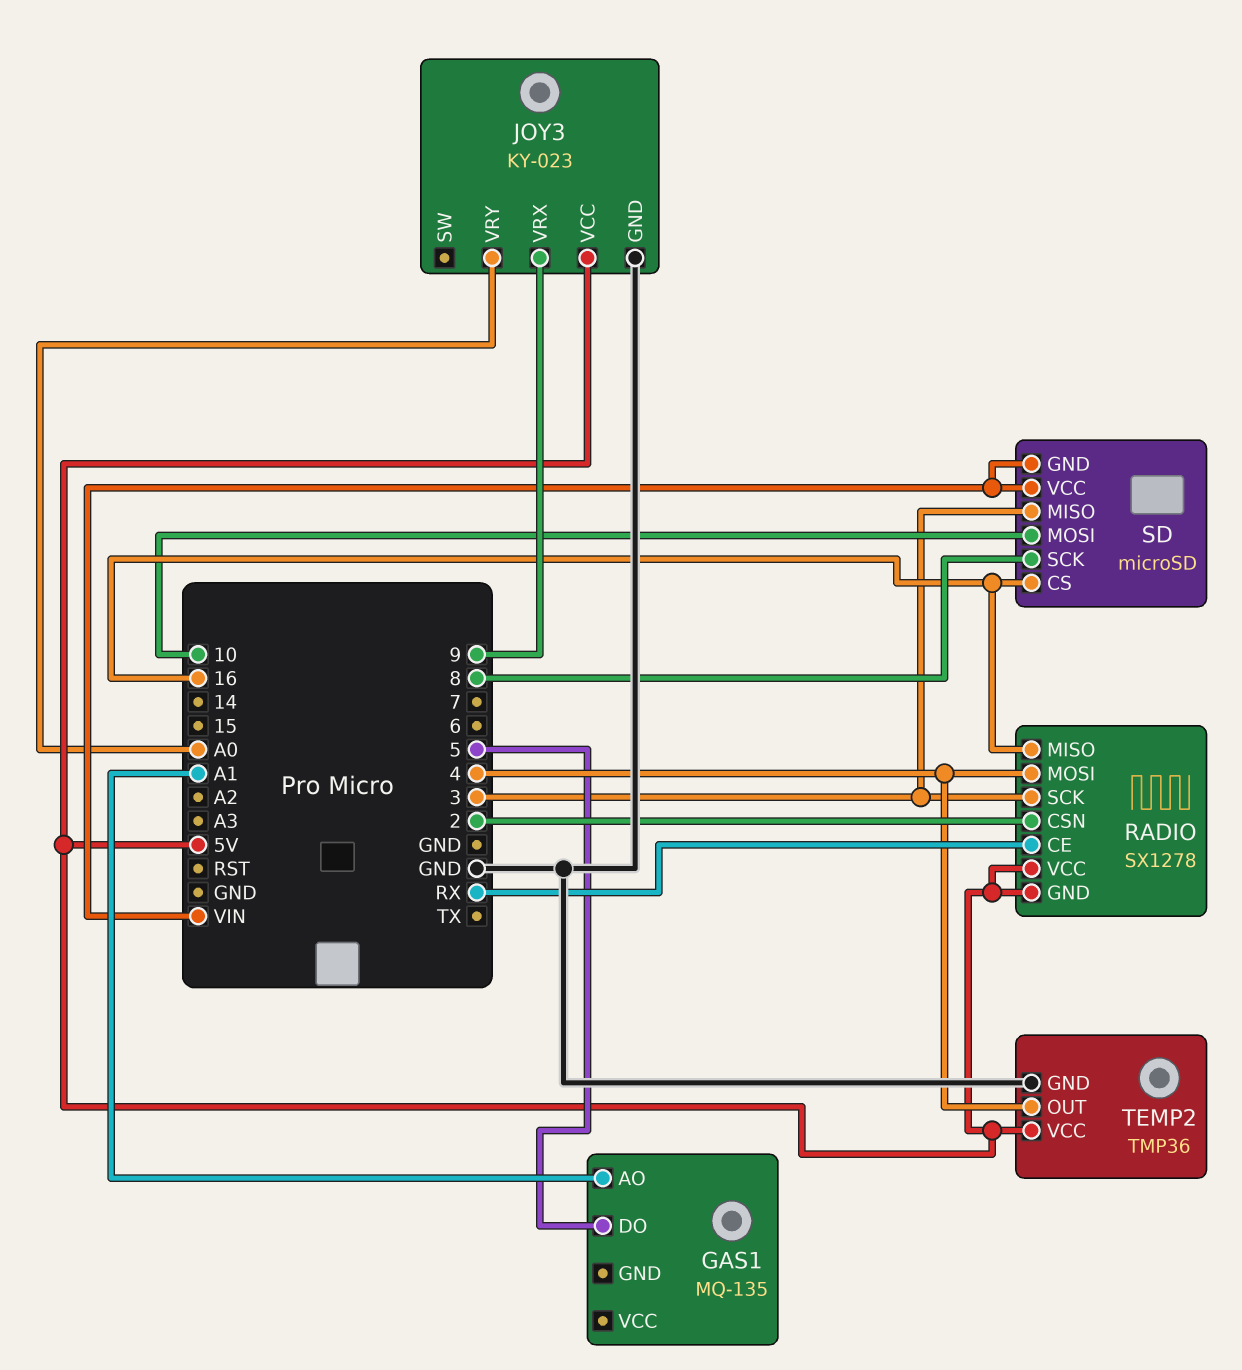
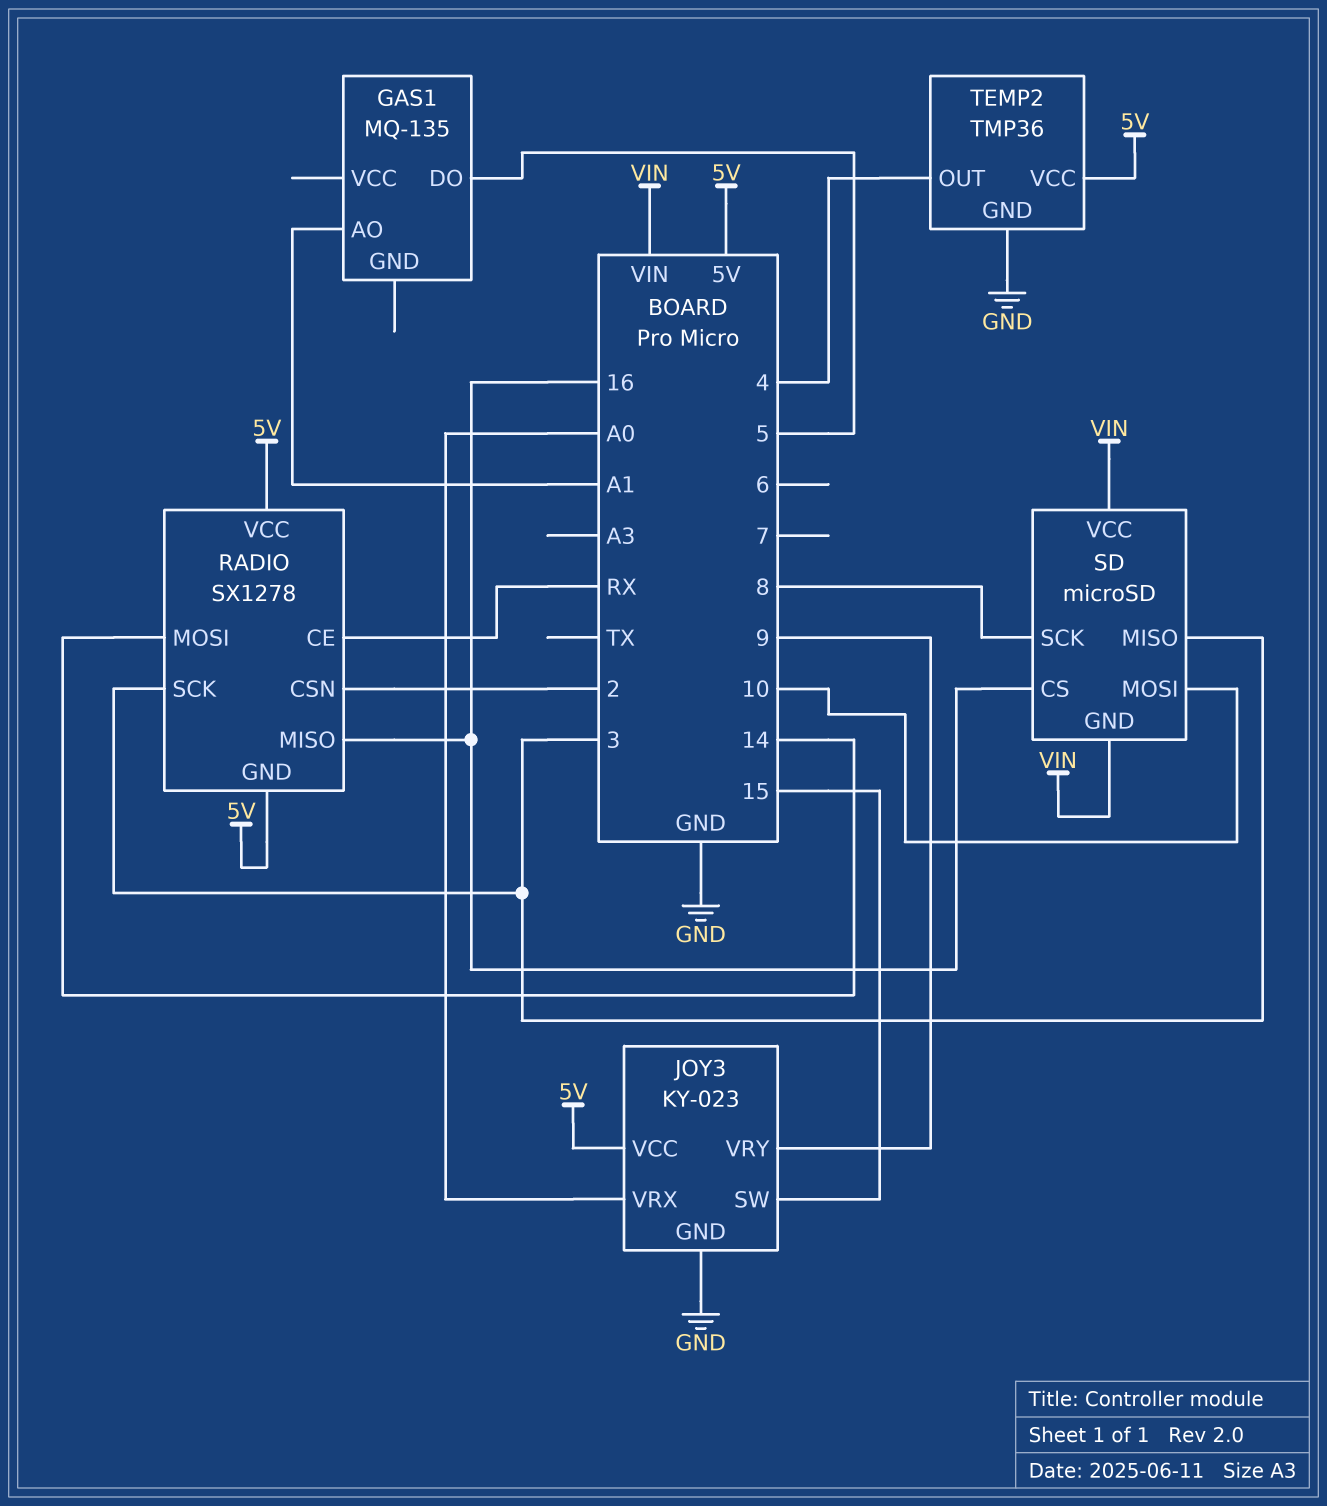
JOY3 pin SW: none -> 15
JOY3 pin VRX: 9 -> A0
JOY3 pin VRY: A0 -> 9
RADIO pin MOSI: 4 -> 14

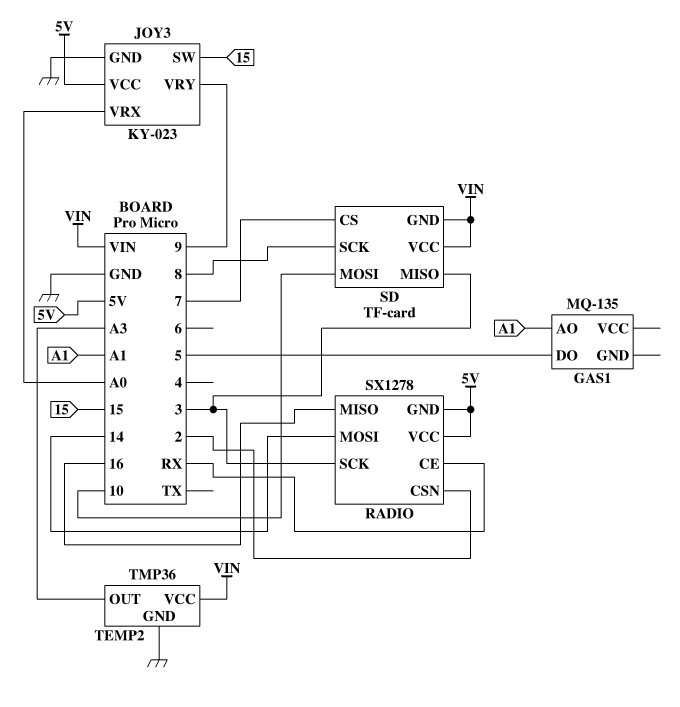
SD: microSD -> TF-card
SD pin CS: 16 -> 7
TEMP2 pin OUT: 4 -> A3
TEMP2 pin VCC: 5V -> VIN

